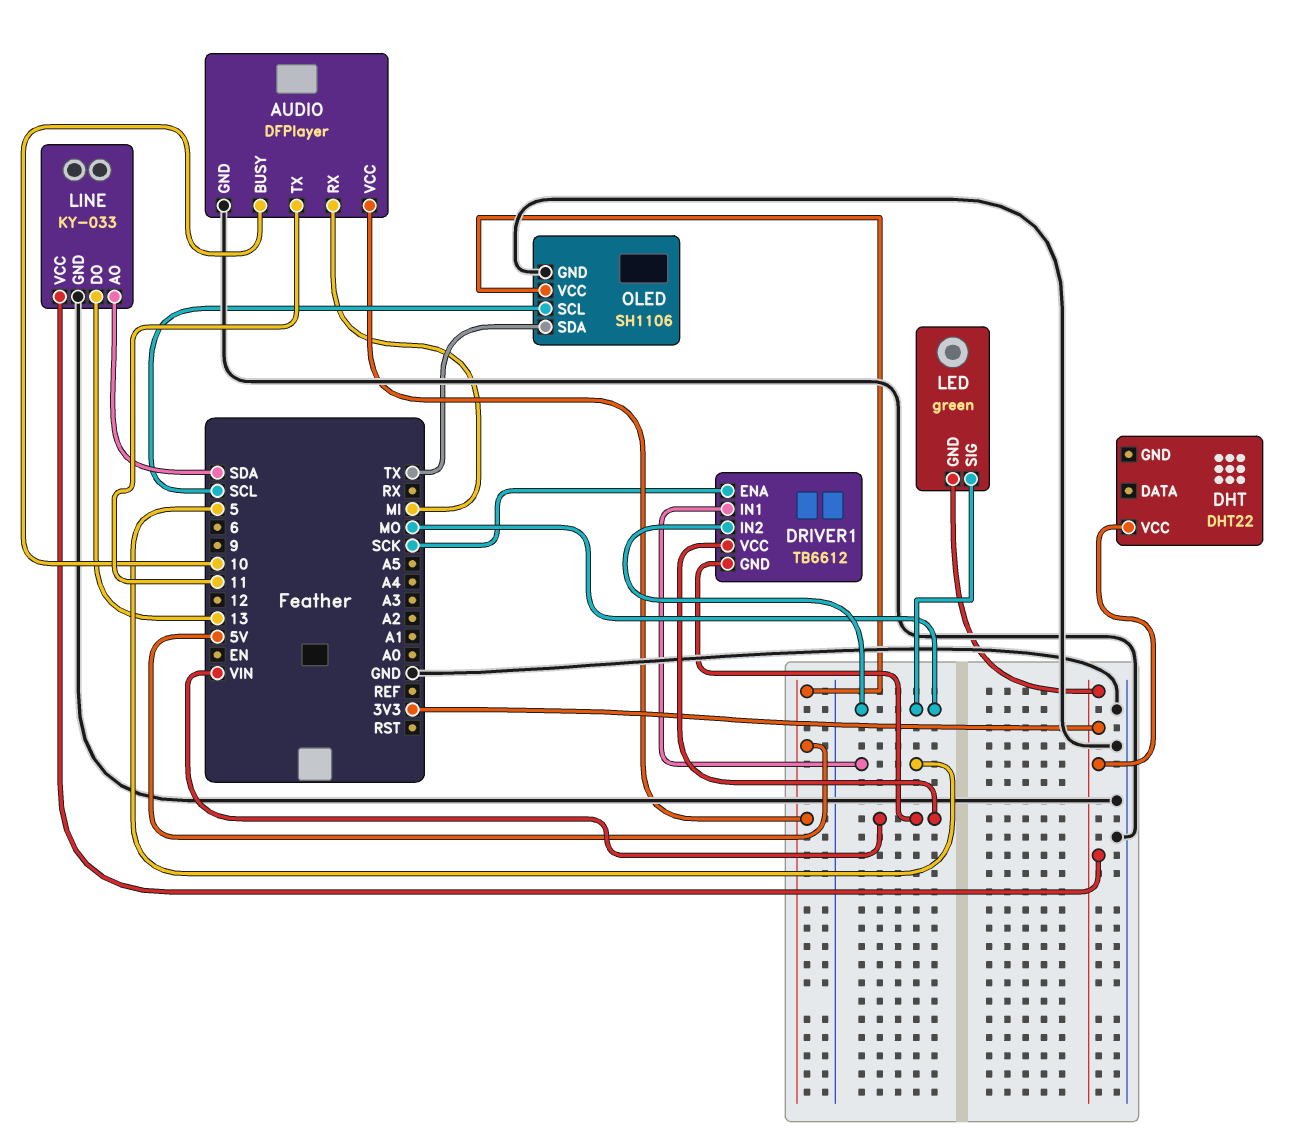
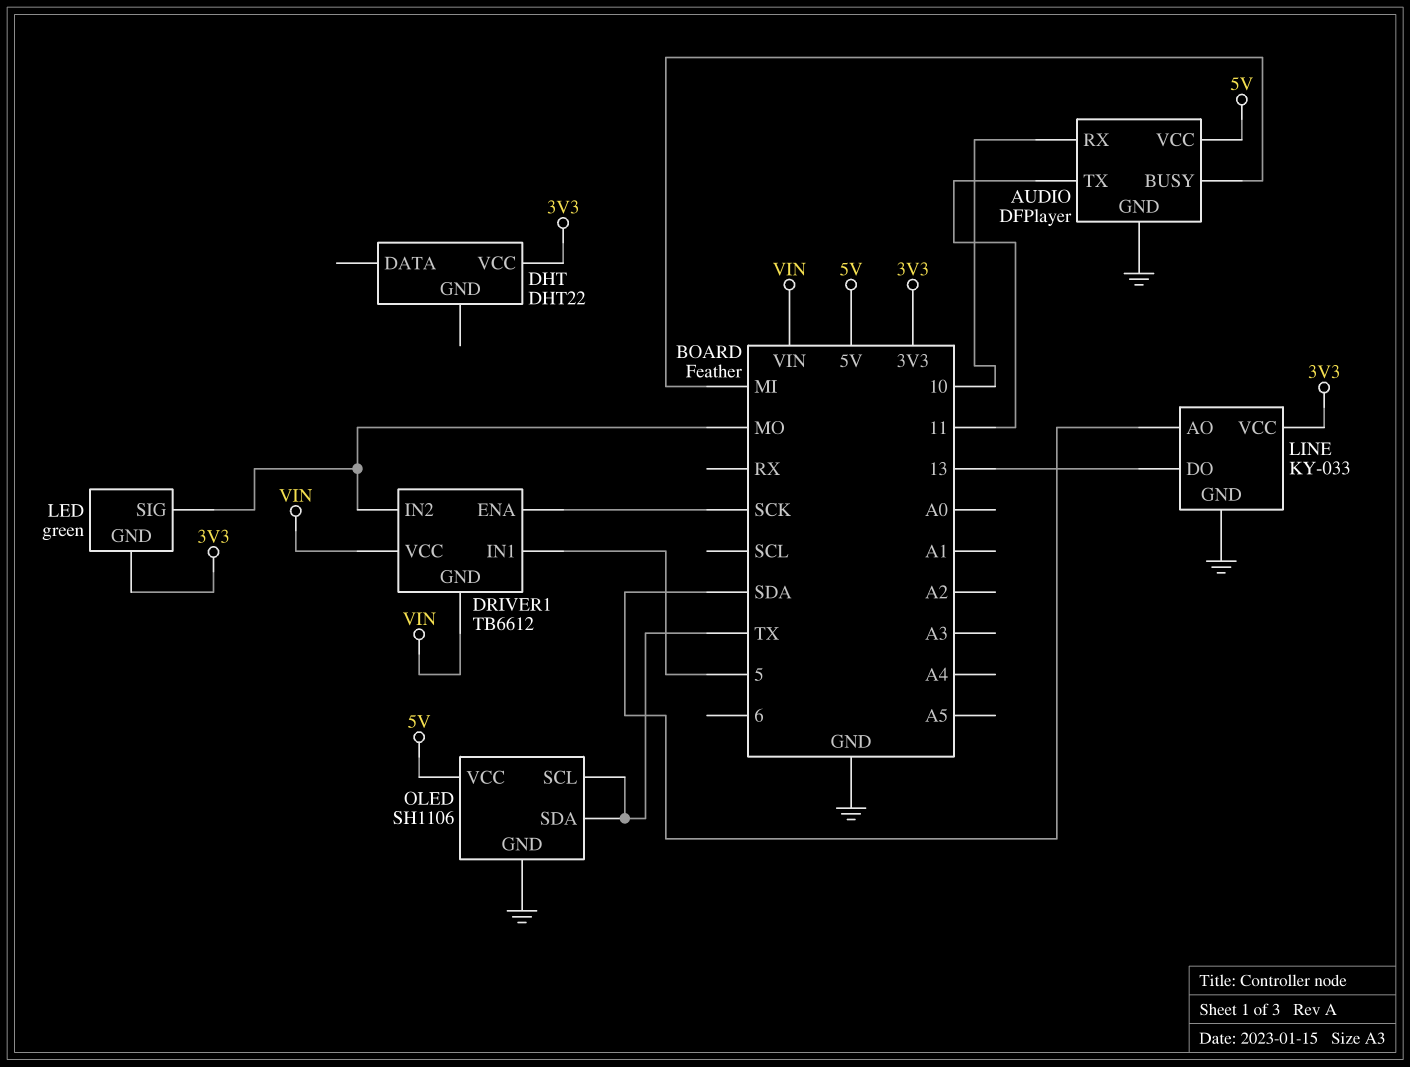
AUDIO pin BUSY: 10 -> MI
AUDIO pin RX: MI -> 10
OLED pin SCL: SCL -> TX

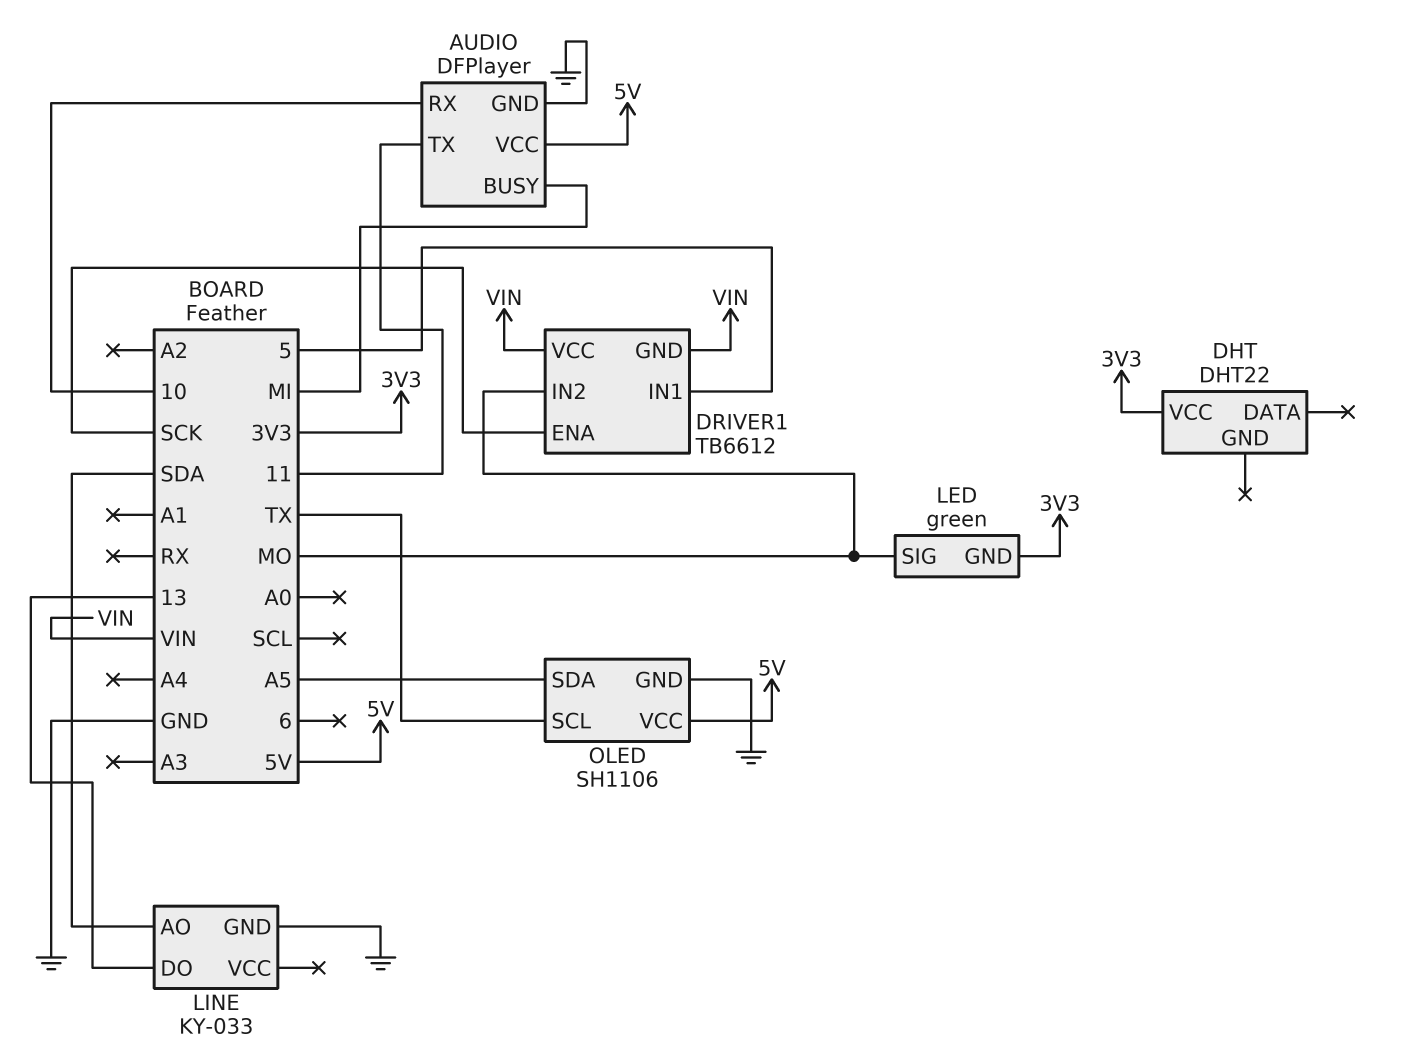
LINE pin VCC: 3V3 -> none
OLED pin SDA: TX -> A5

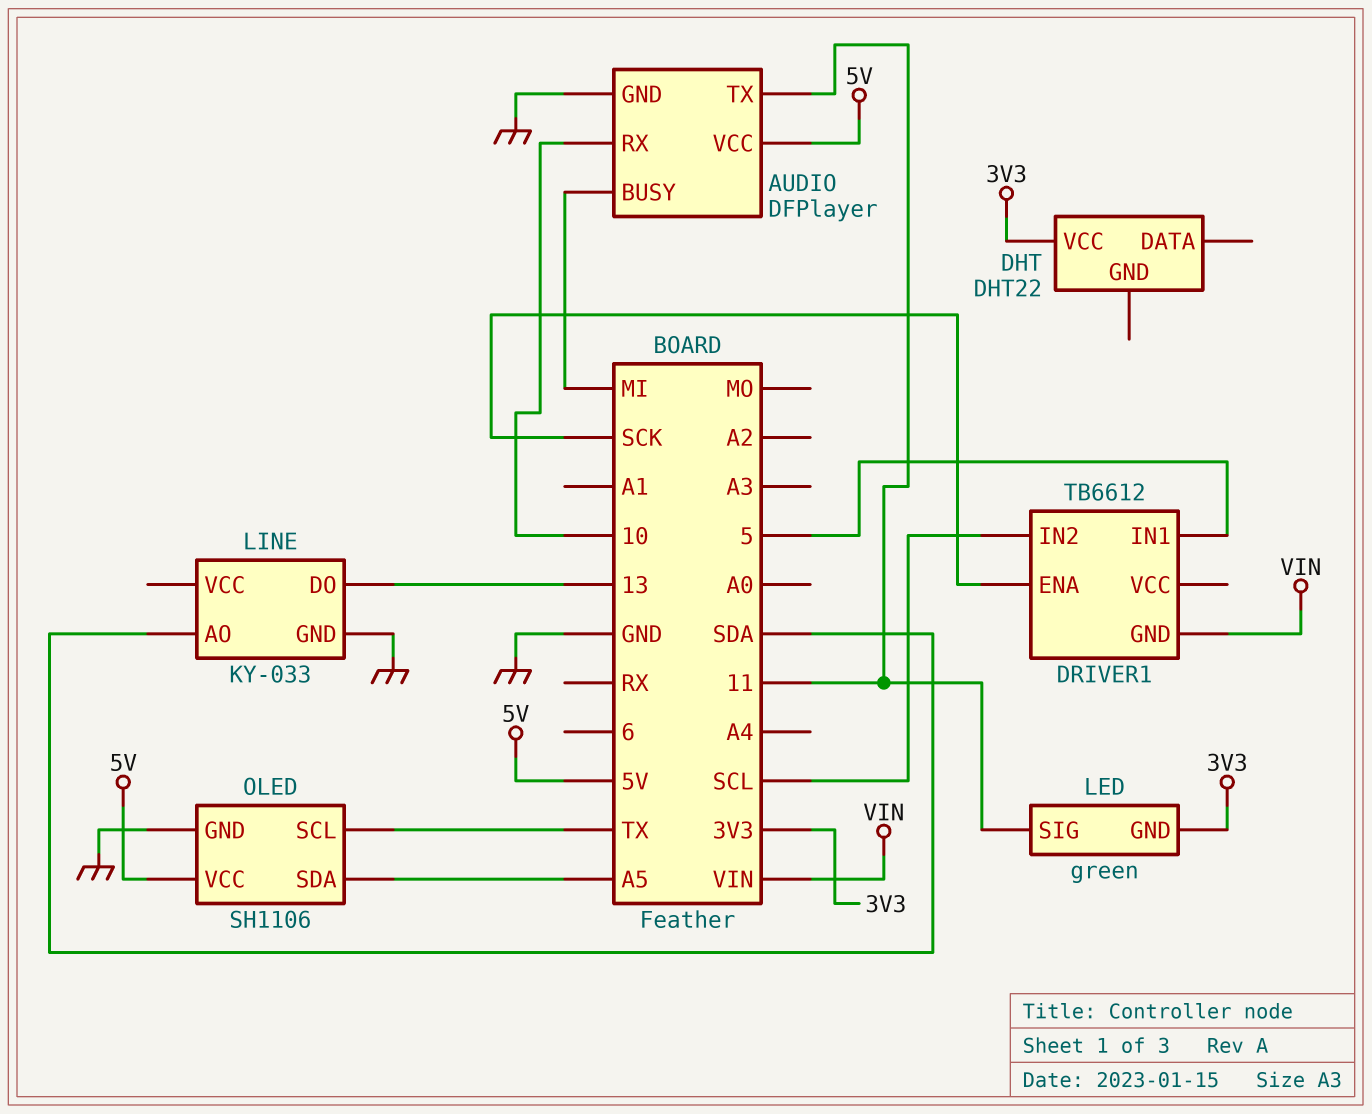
DRIVER1 pin IN2: MO -> SCL
DRIVER1 pin VCC: VIN -> none
LED pin SIG: MO -> 11

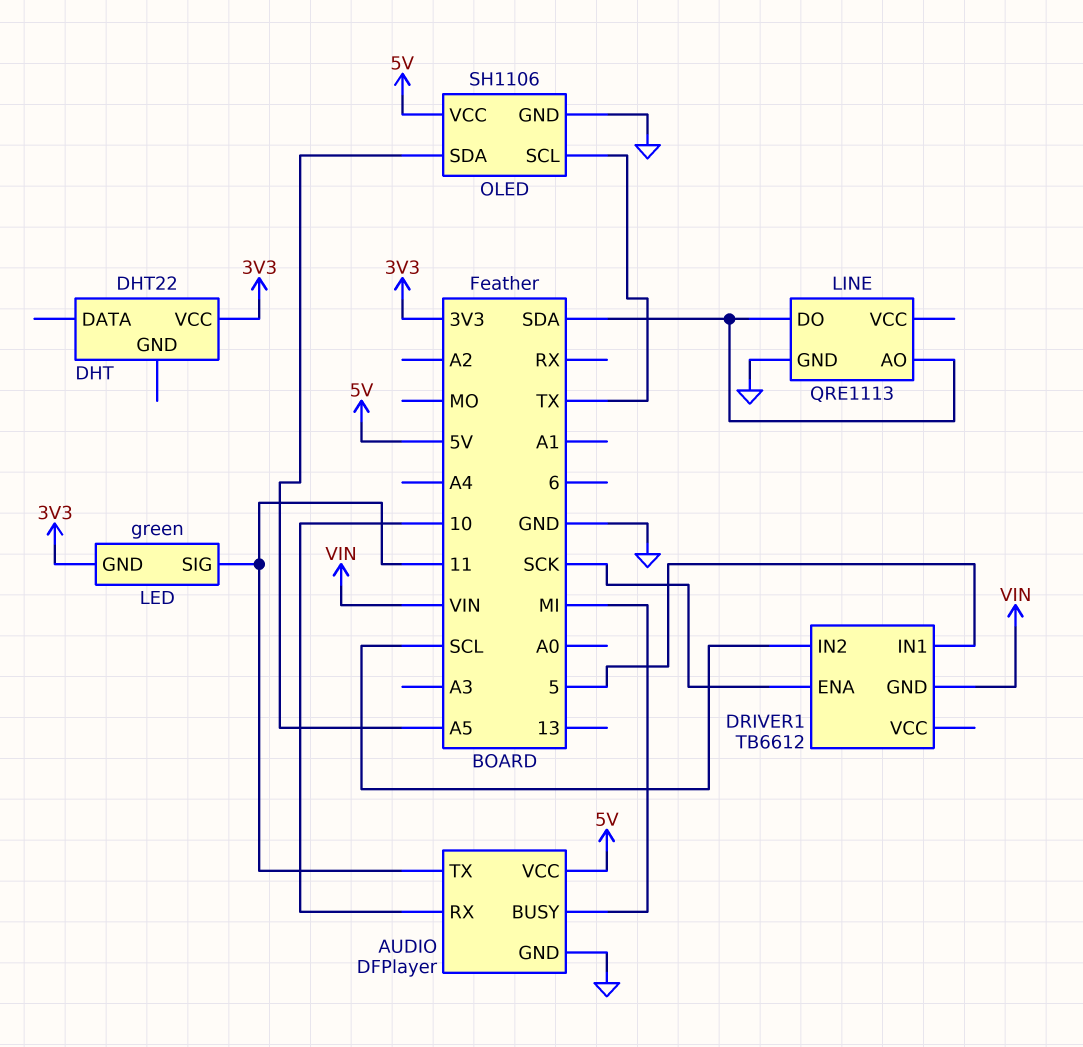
LINE: KY-033 -> QRE1113
LINE pin DO: 13 -> SDA

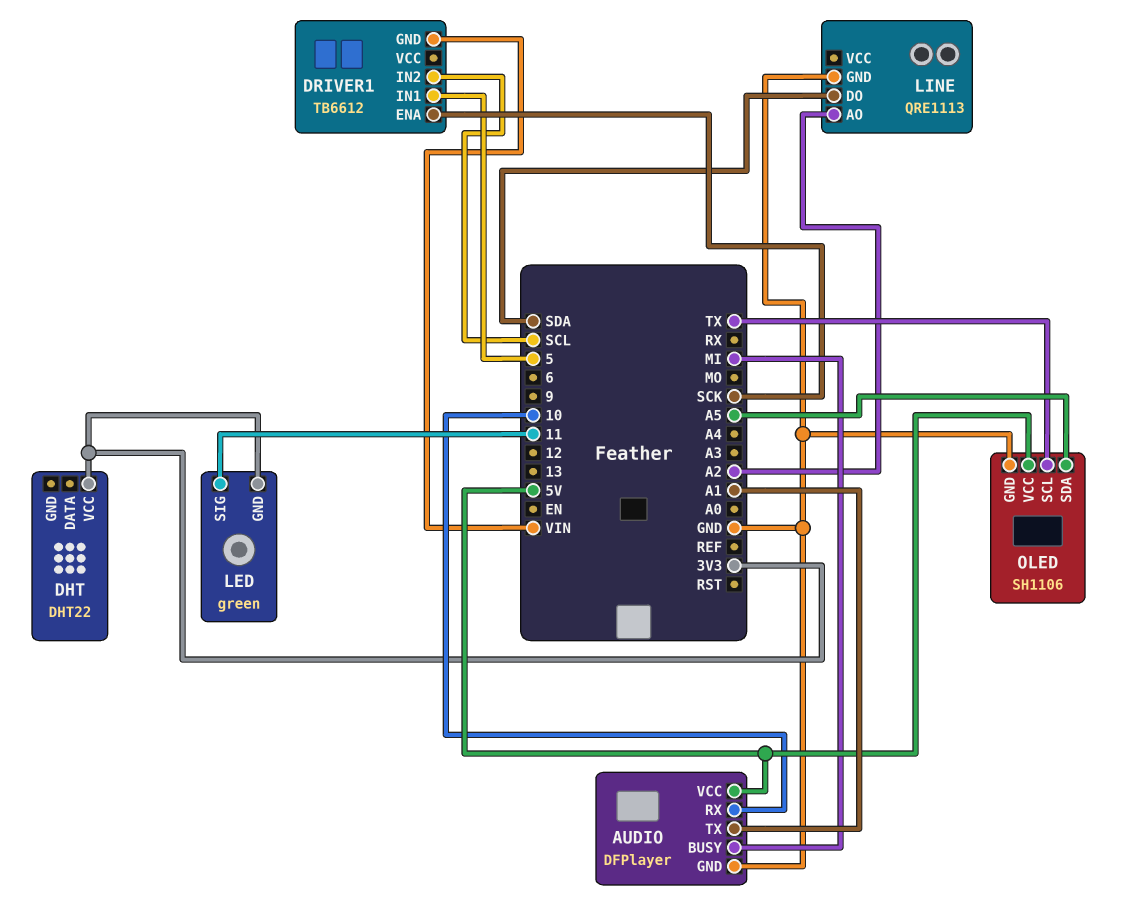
AUDIO pin TX: 11 -> A1
LINE pin AO: SDA -> A2

